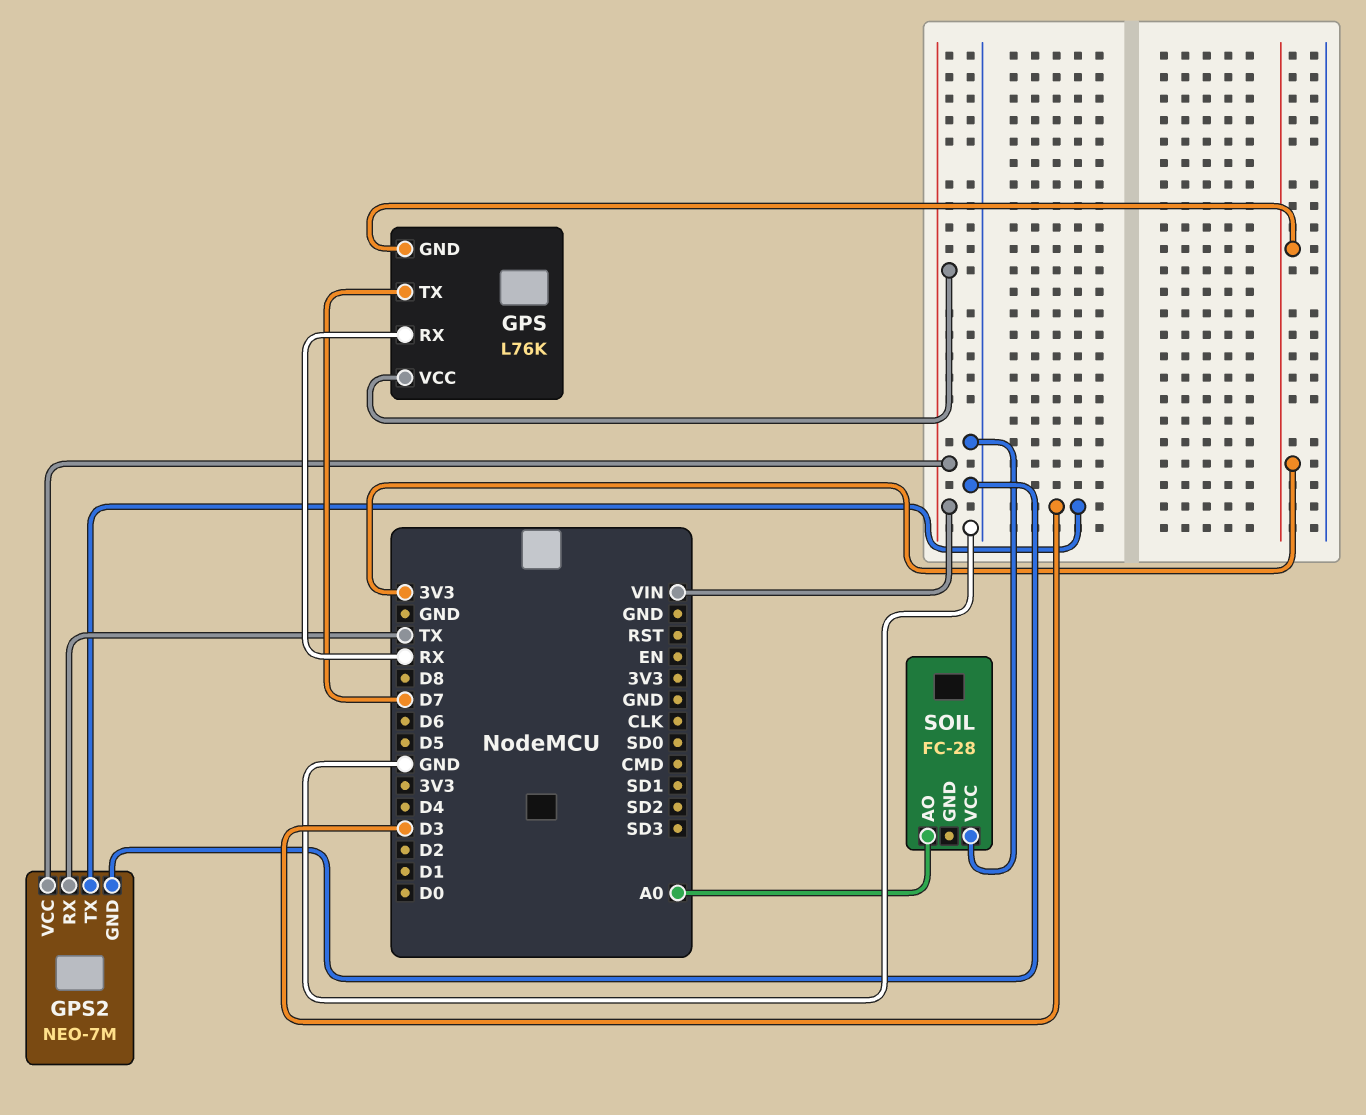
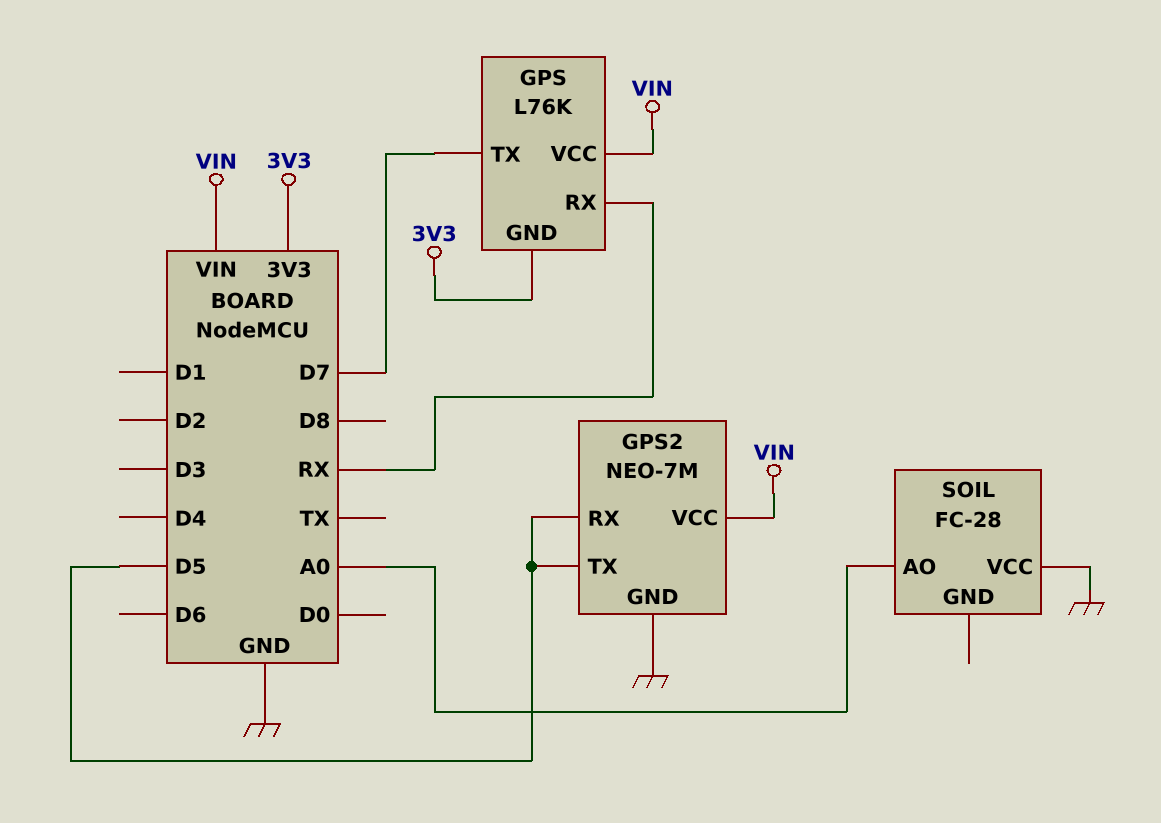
GPS2 pin RX: TX -> D5
GPS2 pin TX: D3 -> D5

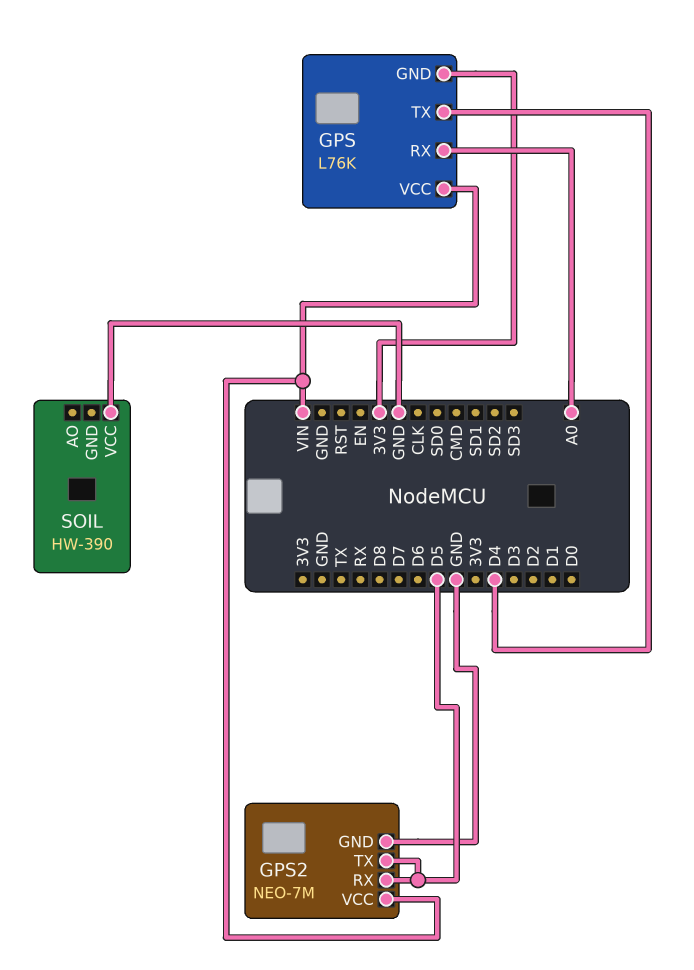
GPS pin RX: RX -> A0
GPS pin TX: D7 -> D4
SOIL: FC-28 -> HW-390
SOIL pin AO: A0 -> none

